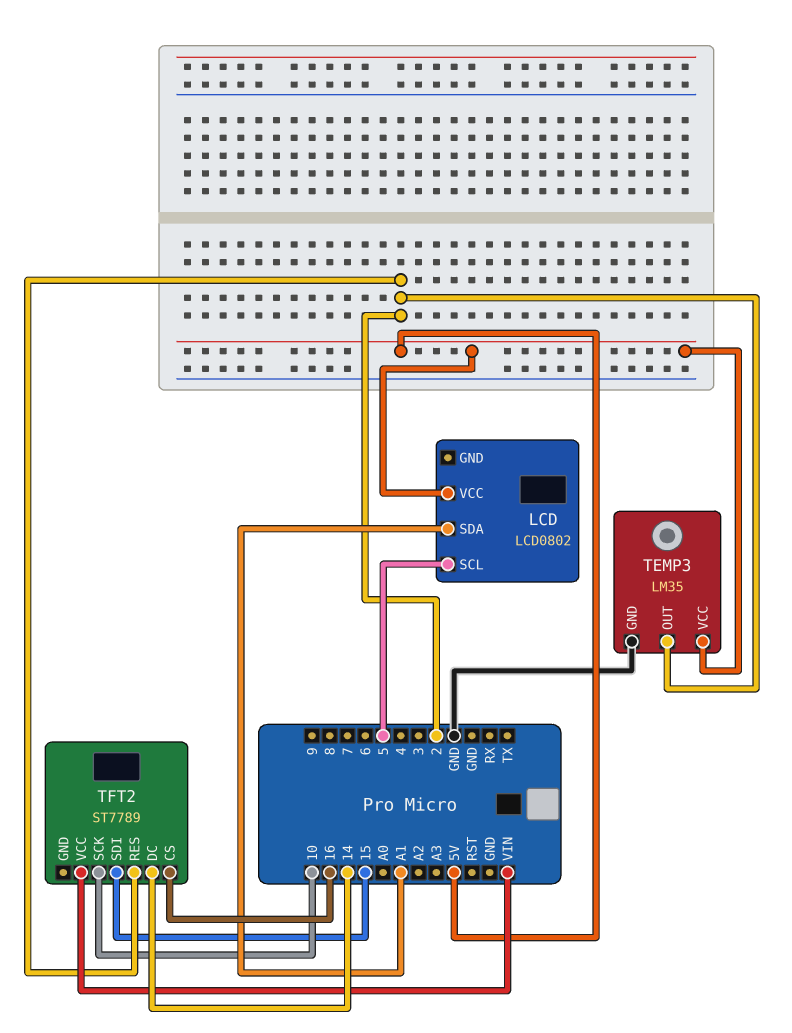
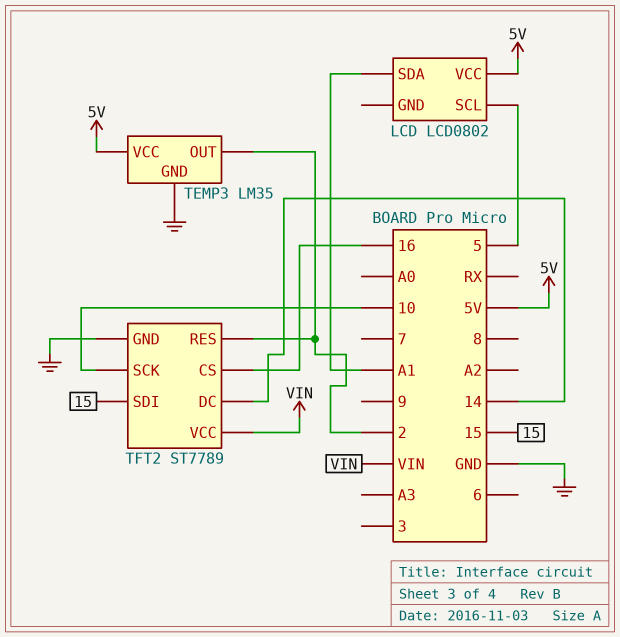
TFT2 pin GND: none -> GND

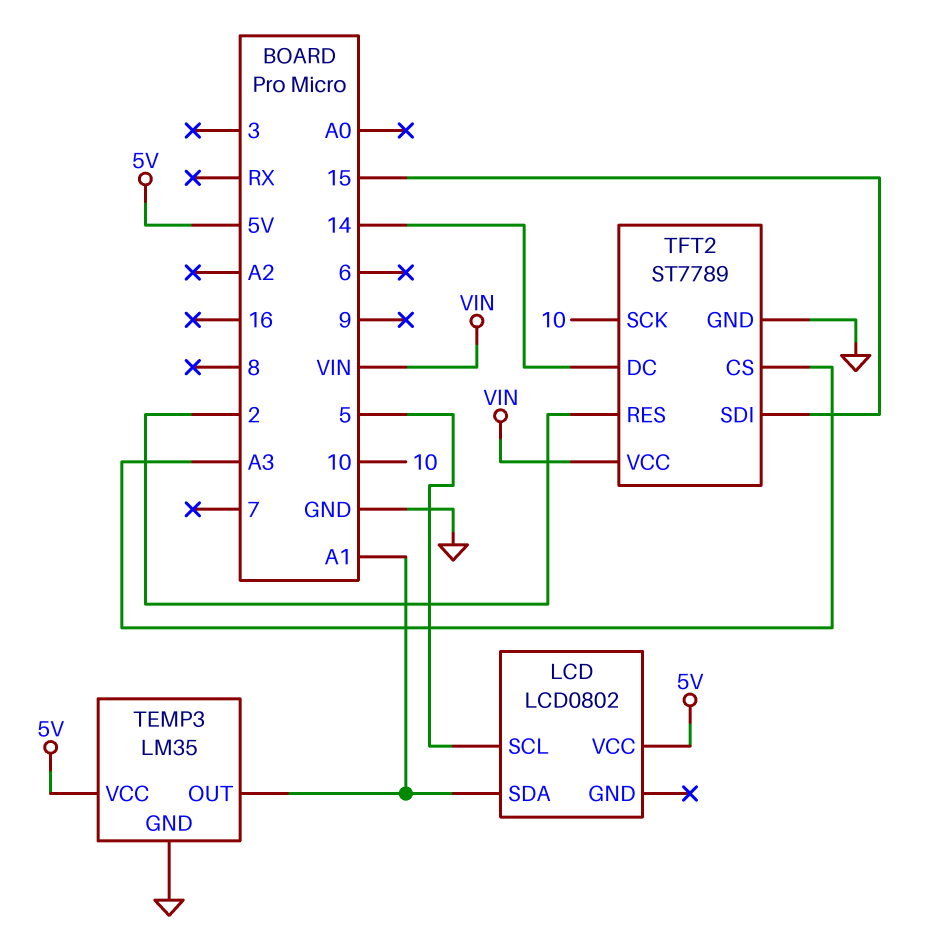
TEMP3 pin OUT: 2 -> A1
TFT2 pin CS: 16 -> A3

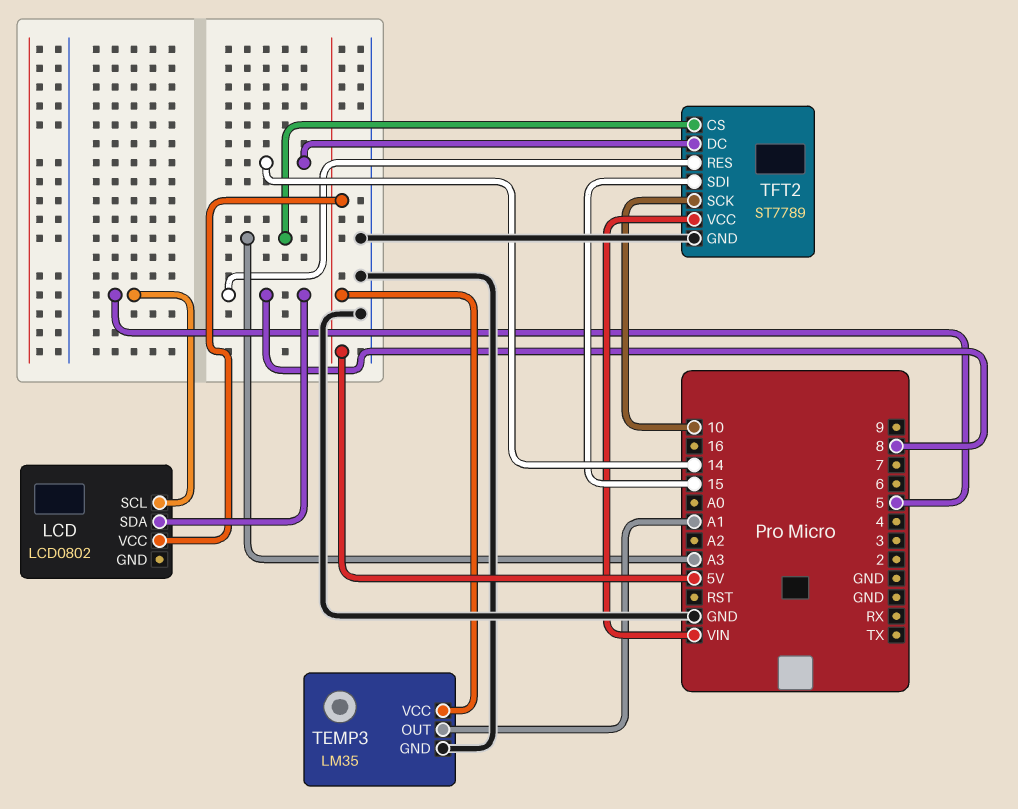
LCD pin SDA: A1 -> 8
TFT2 pin RES: 2 -> 8

